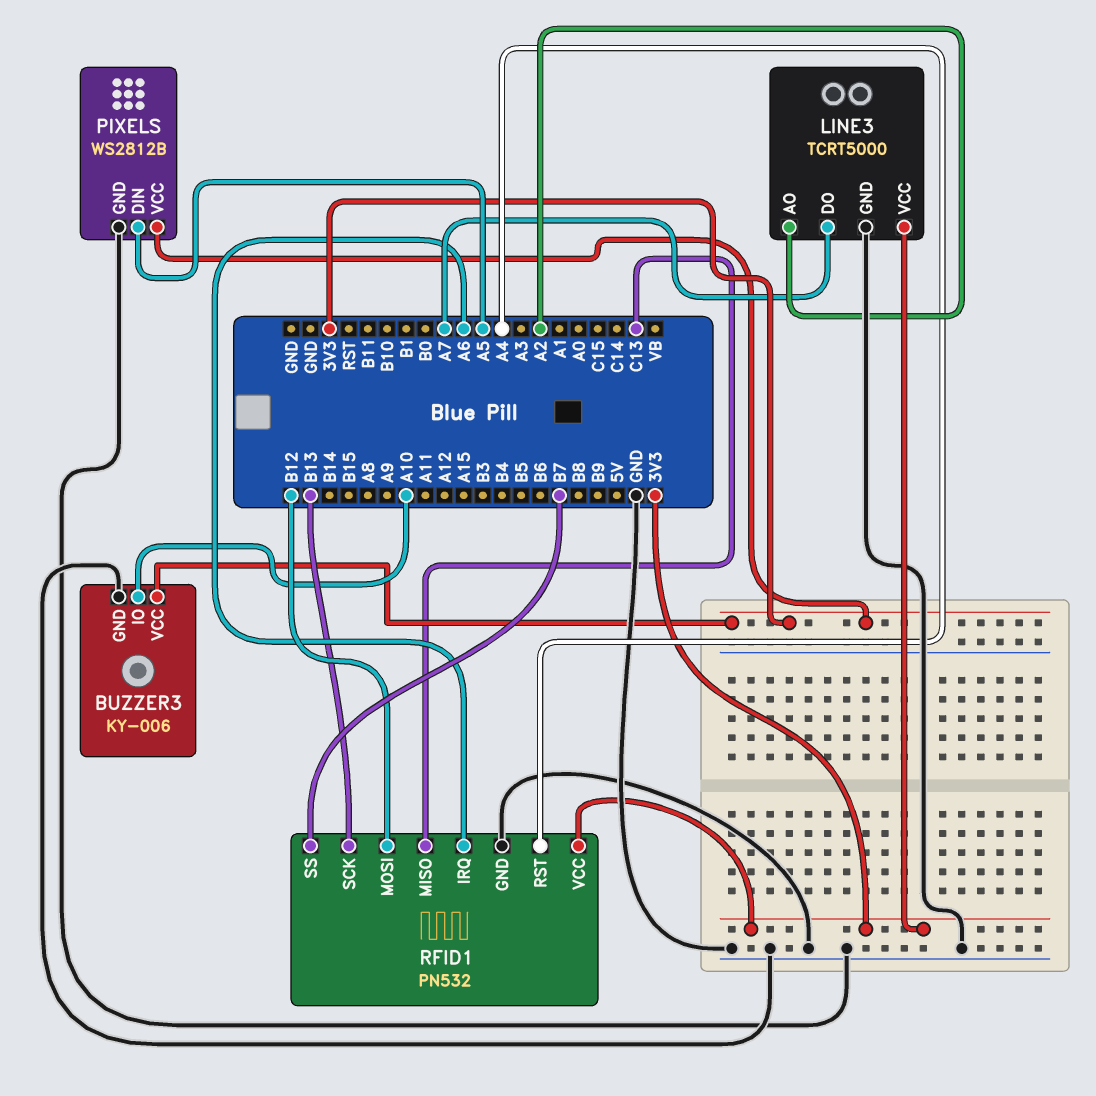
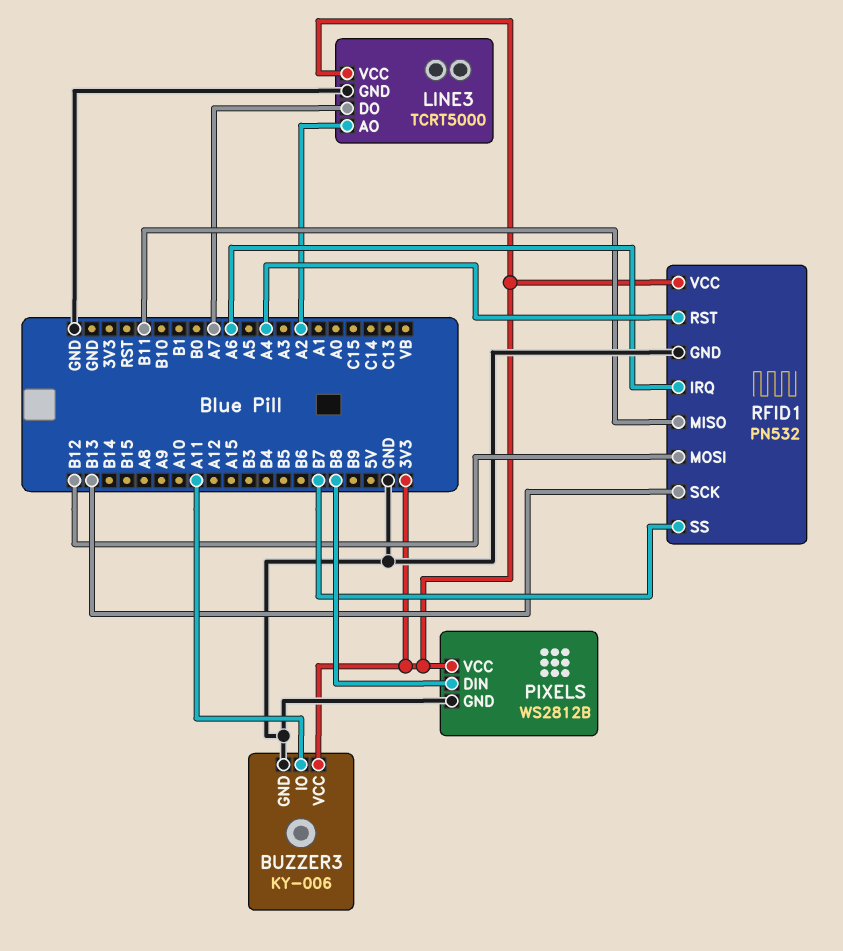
BUZZER3 pin IO: A10 -> A11
PIXELS pin DIN: A5 -> B8
RFID1 pin MISO: C13 -> B11

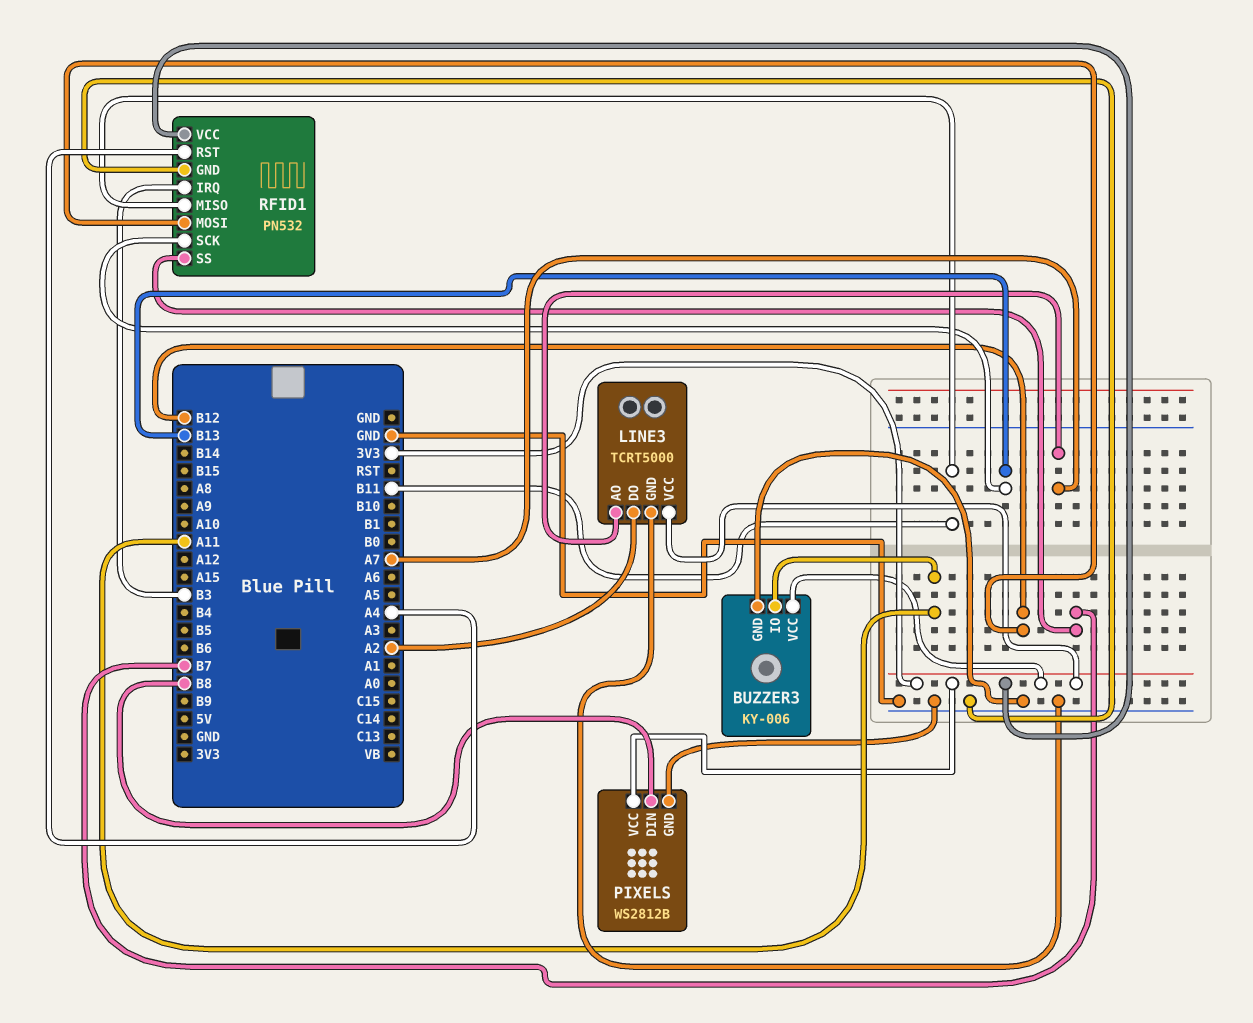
LINE3 pin AO: A2 -> A7
LINE3 pin DO: A7 -> A2
RFID1 pin IRQ: A6 -> B3

